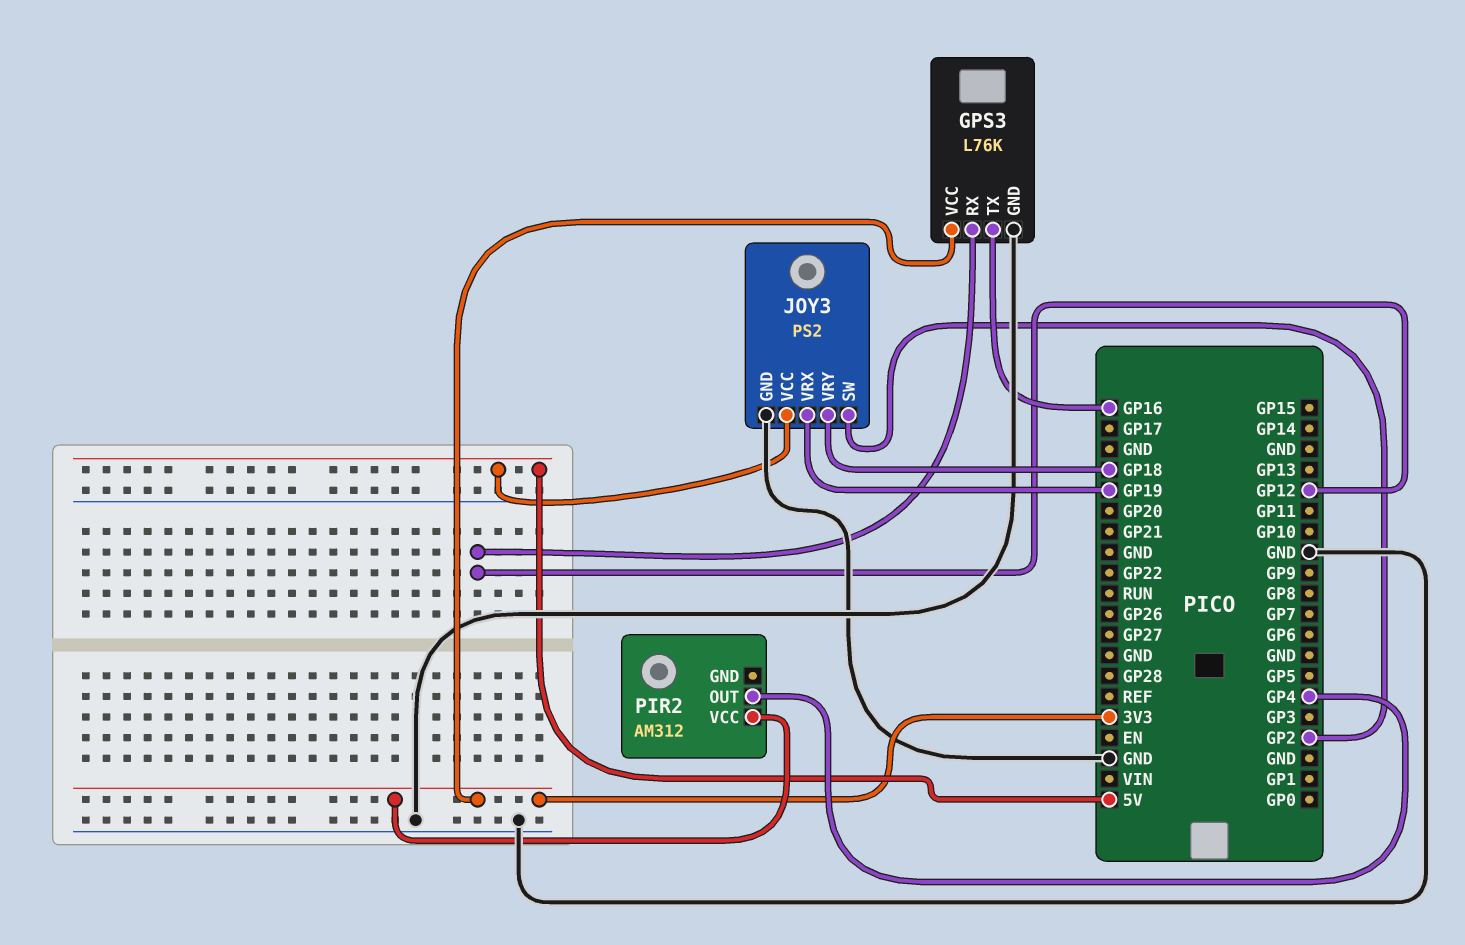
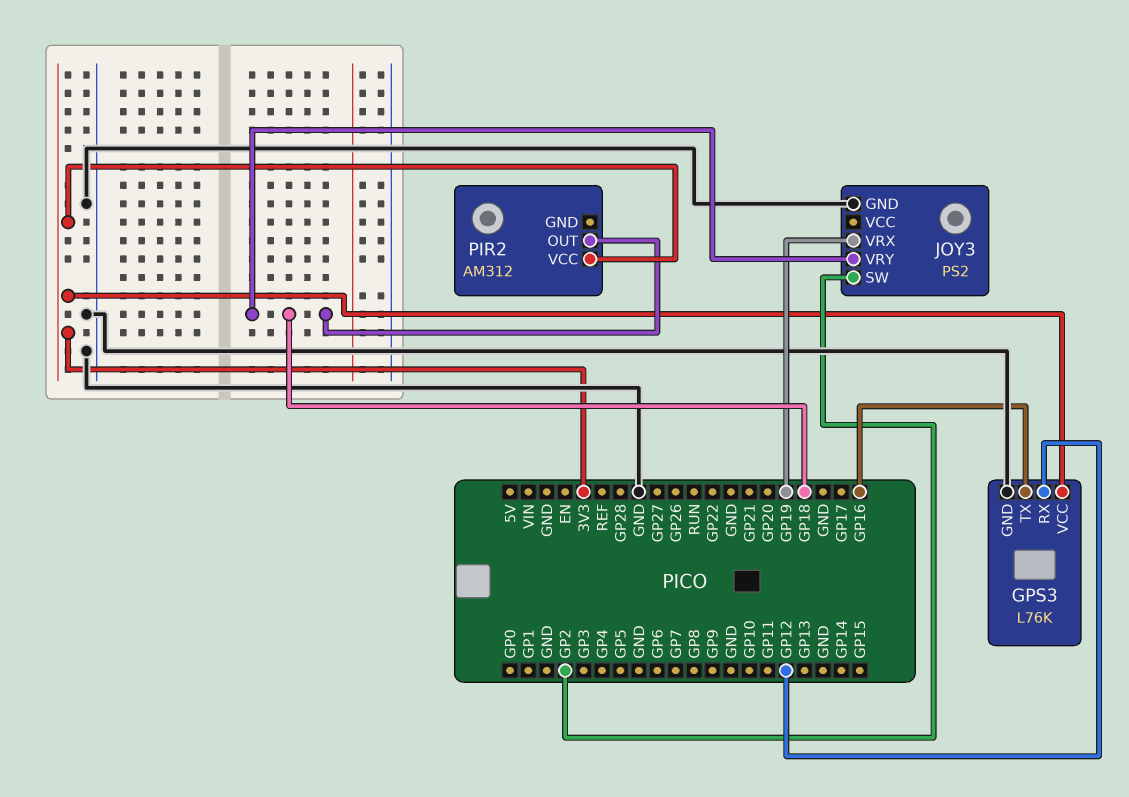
JOY3 pin VCC: 5V -> none
PIR2 pin OUT: GP4 -> GP18

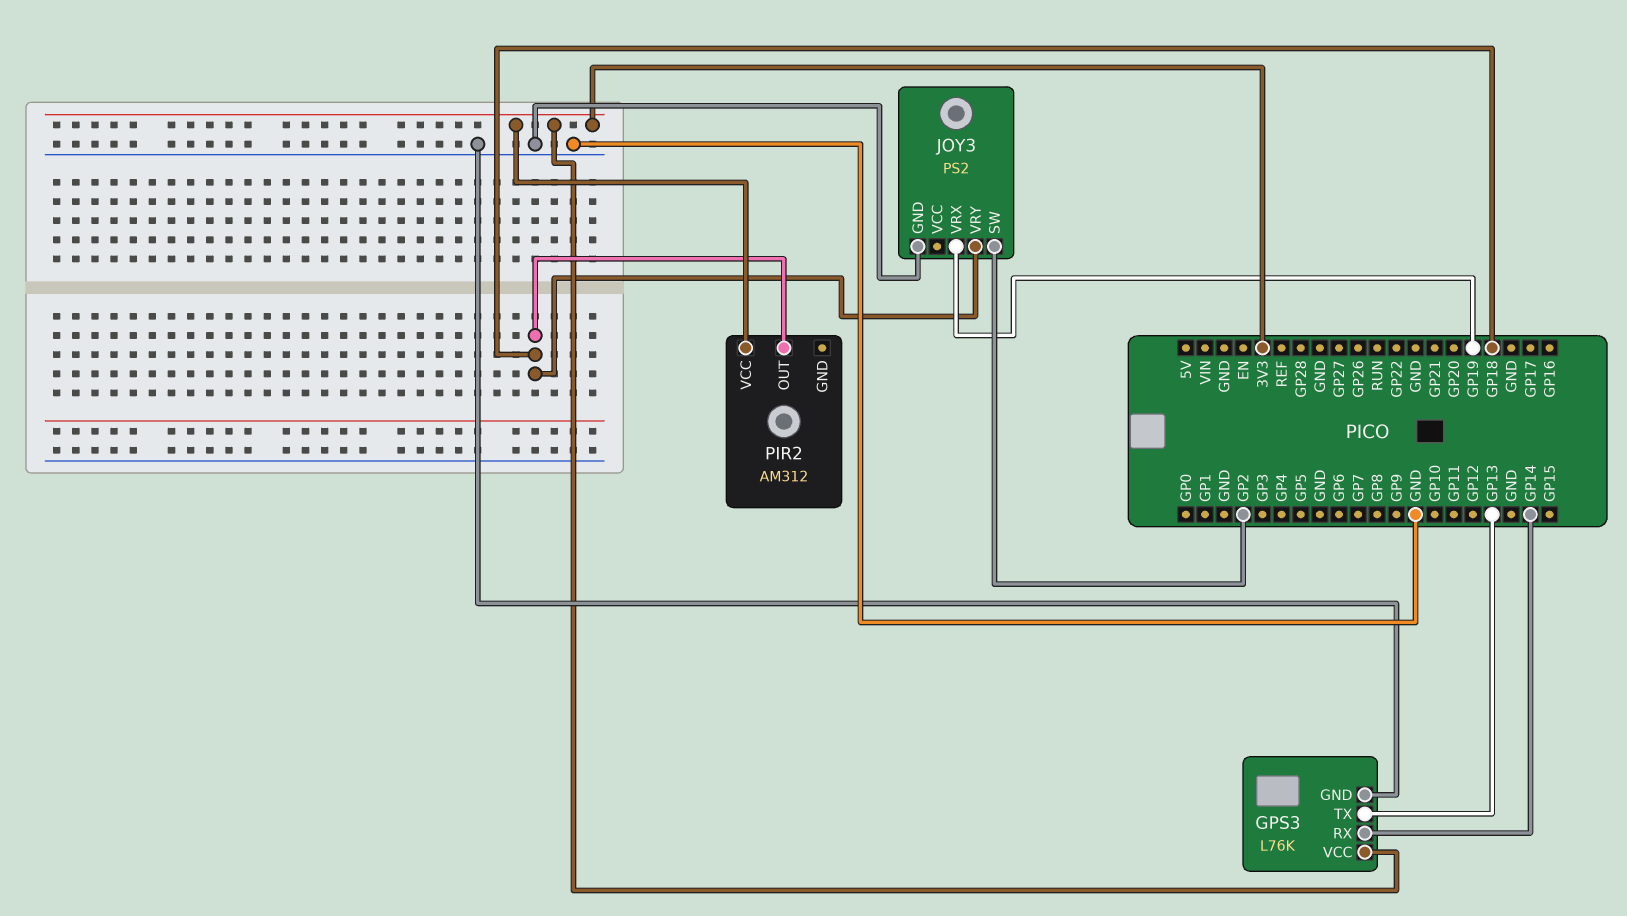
GPS3 pin RX: GP12 -> GP14
GPS3 pin TX: GP16 -> GP13

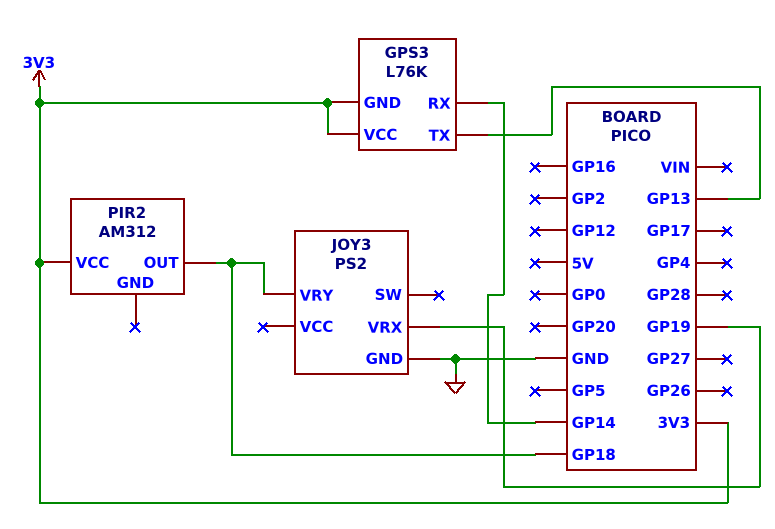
GPS3 pin GND: GND -> 3V3
JOY3 pin SW: GP2 -> none

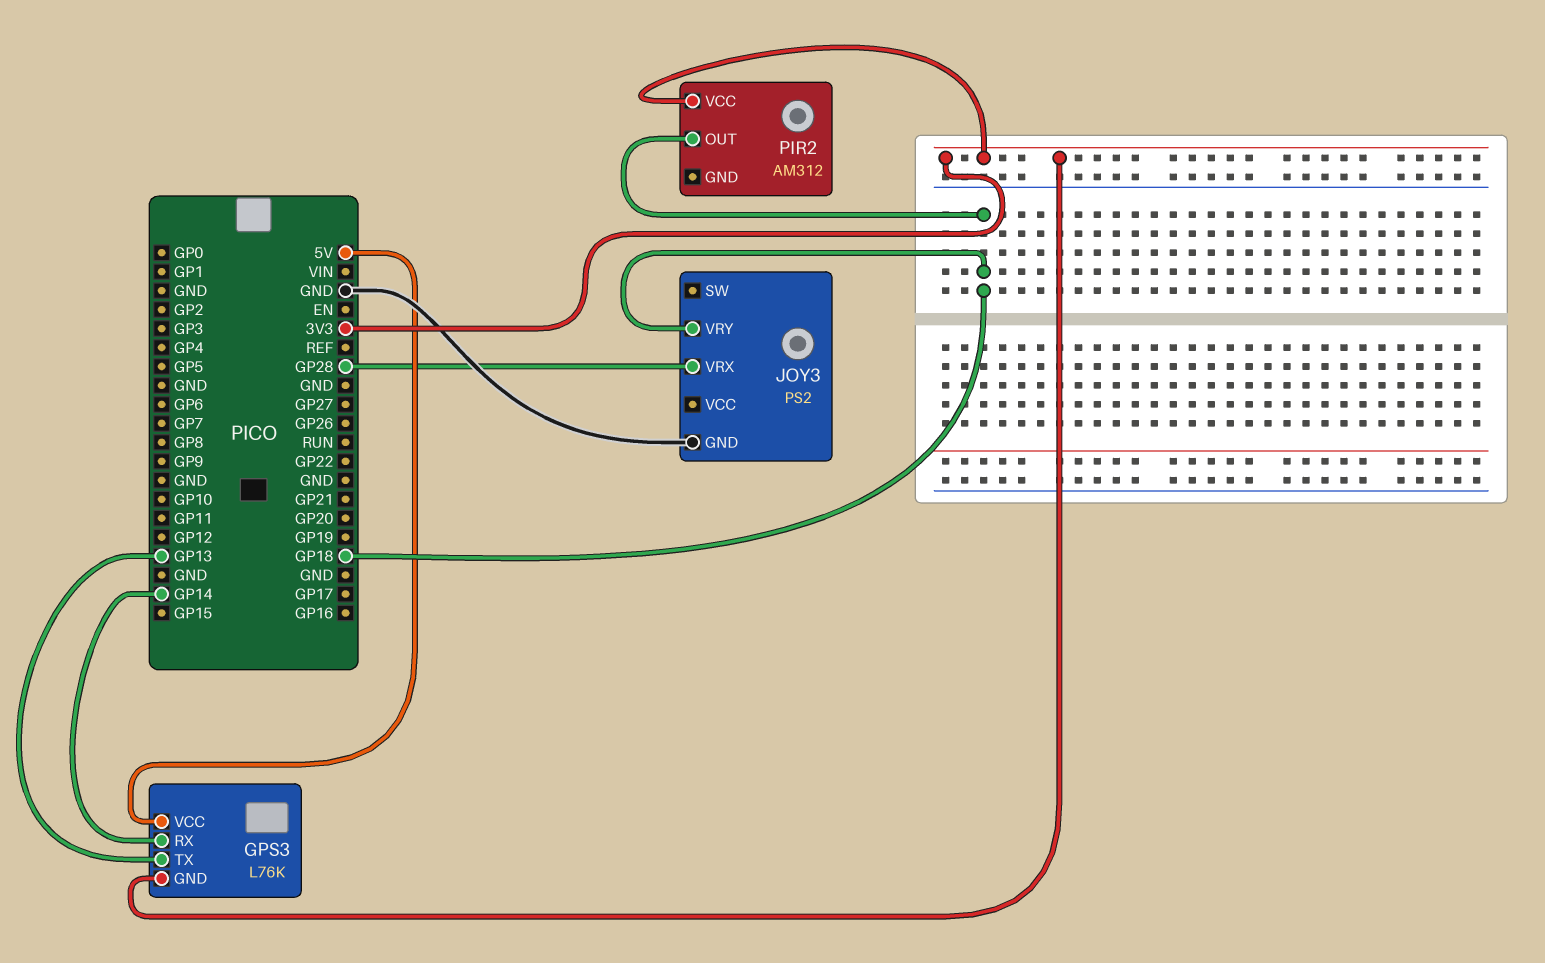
GPS3 pin VCC: 3V3 -> 5V
JOY3 pin VRX: GP19 -> GP28

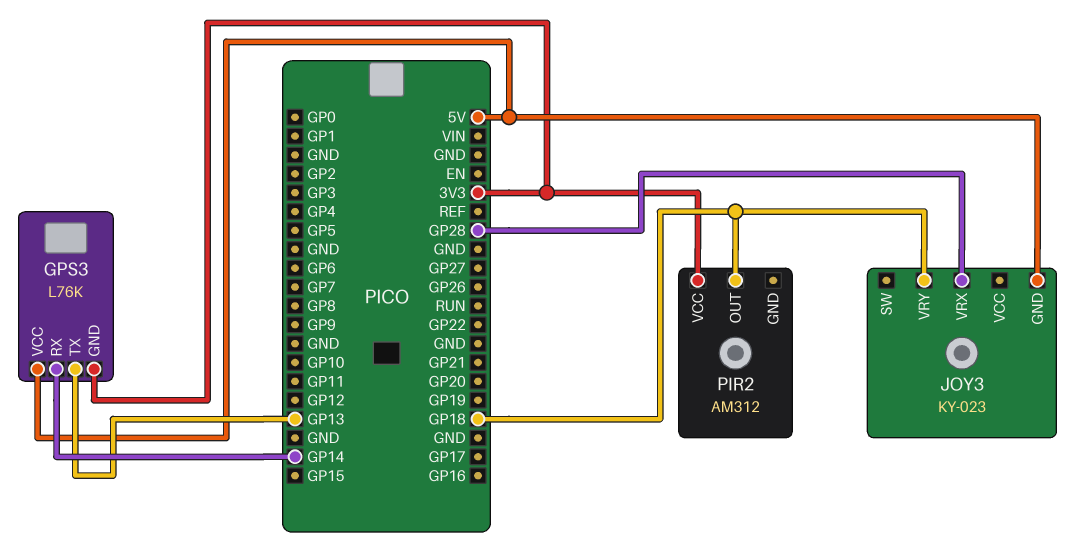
JOY3: PS2 -> KY-023
JOY3 pin GND: GND -> 5V

